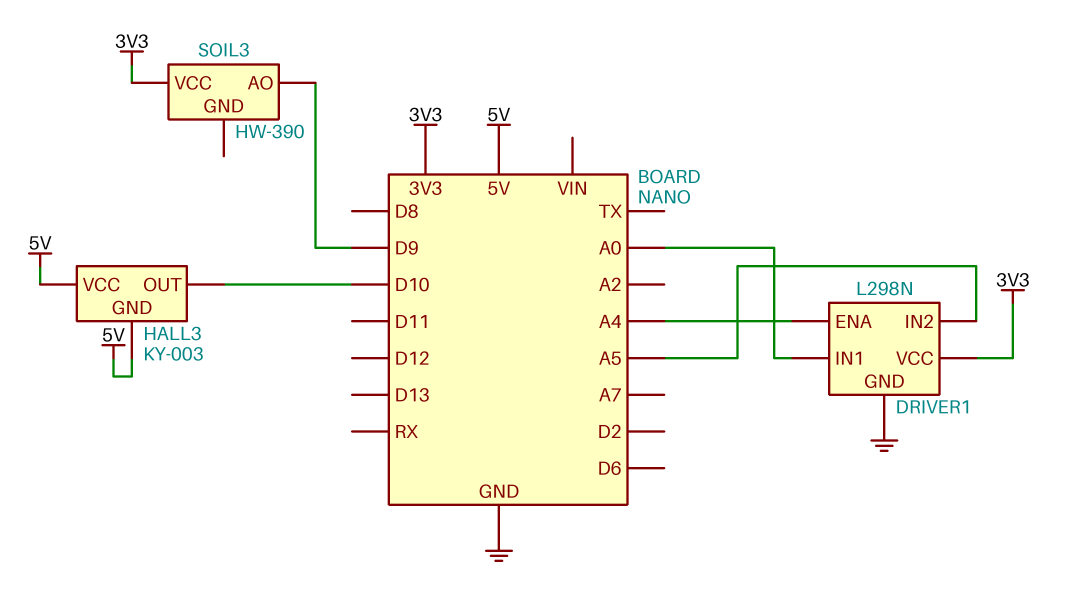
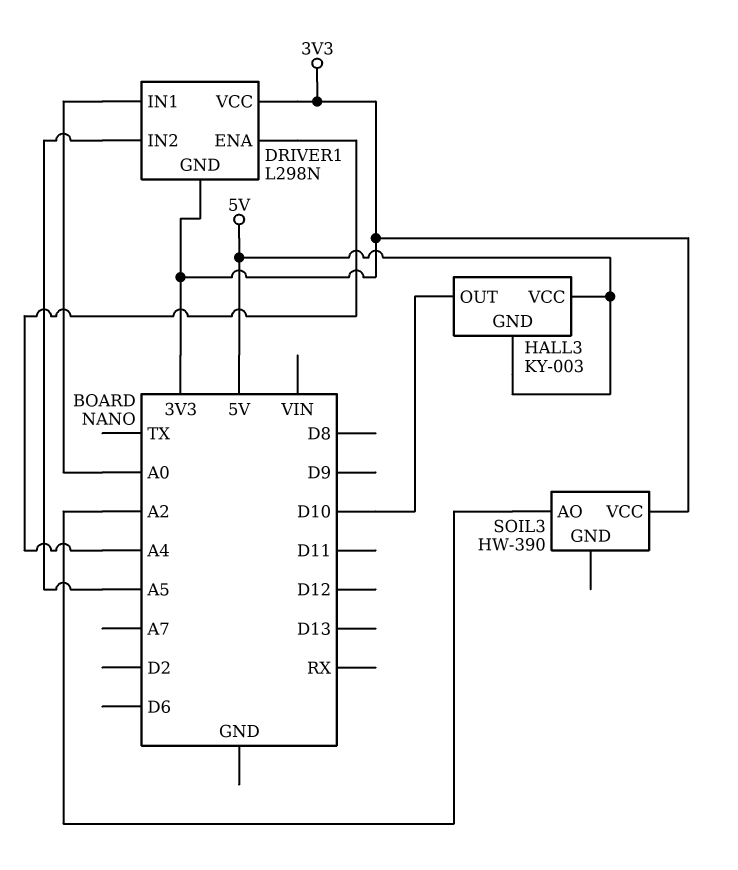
DRIVER1 pin GND: GND -> 3V3
SOIL3 pin AO: D9 -> A2

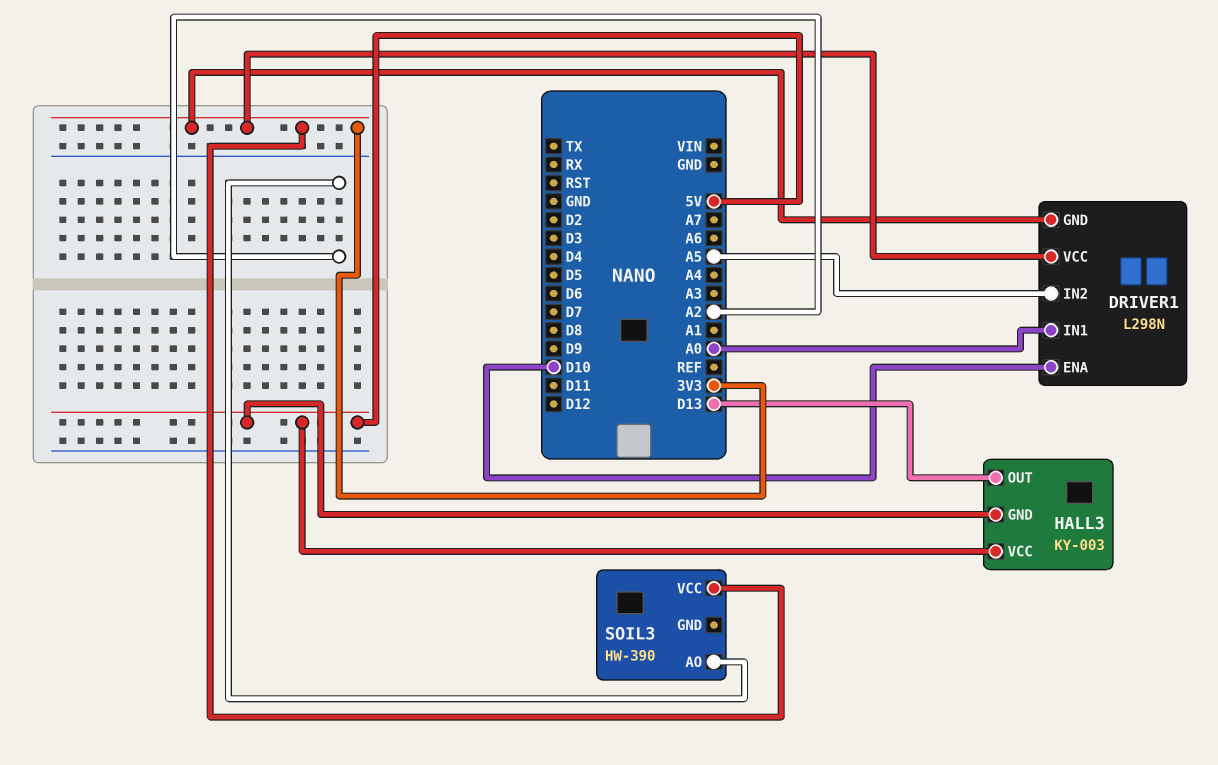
DRIVER1 pin ENA: A4 -> D10
HALL3 pin OUT: D10 -> D13

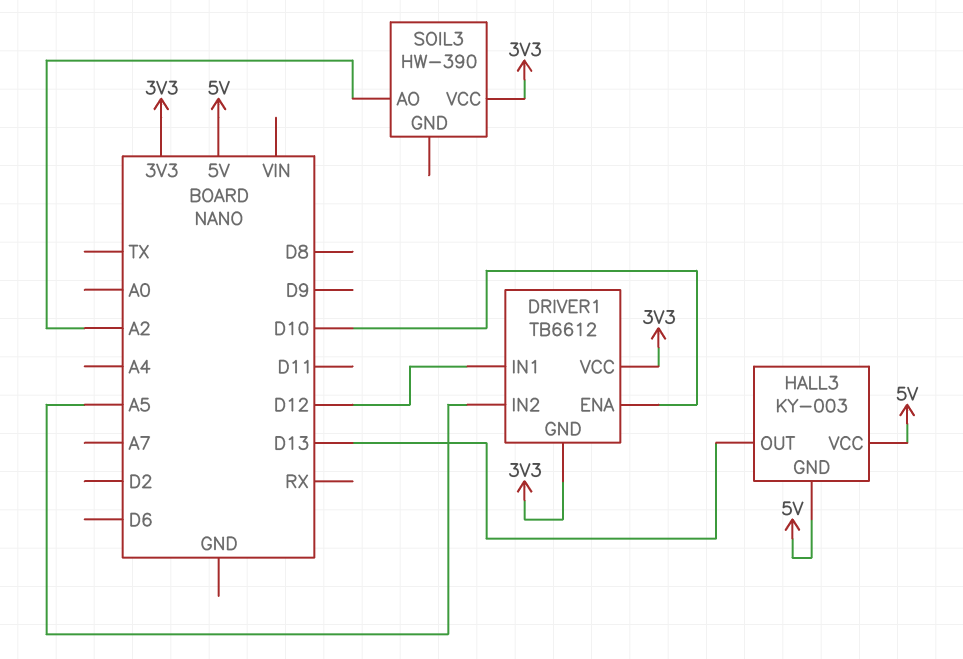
DRIVER1: L298N -> TB6612
DRIVER1 pin IN1: A0 -> D12

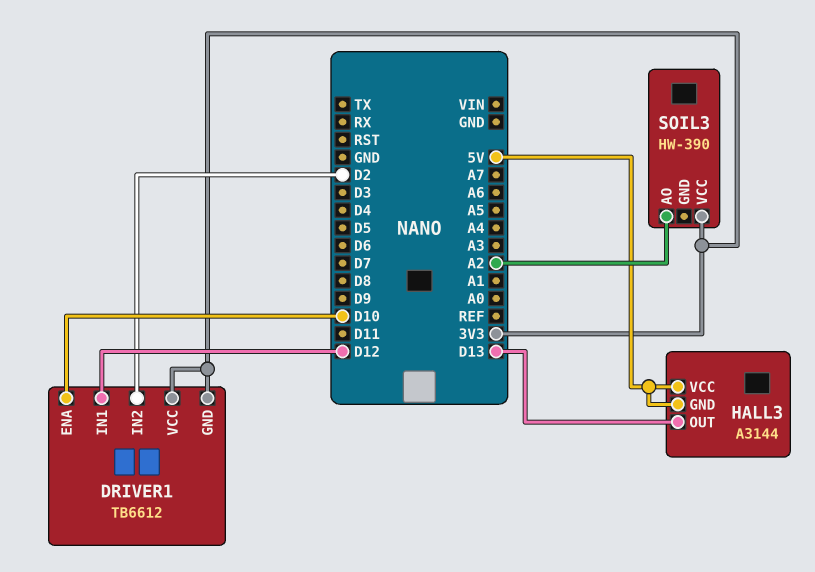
DRIVER1 pin IN2: A5 -> D2
HALL3: KY-003 -> A3144

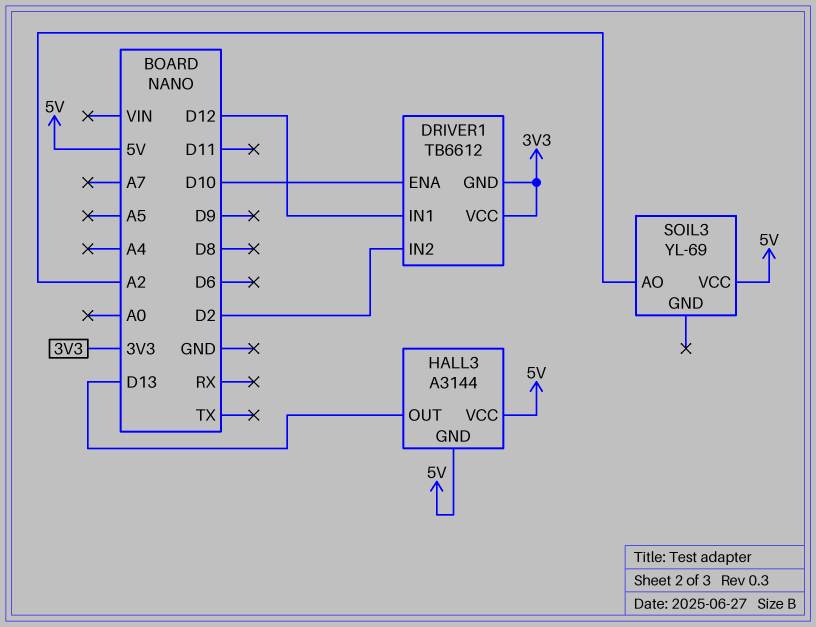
SOIL3: HW-390 -> YL-69
SOIL3 pin VCC: 3V3 -> 5V

